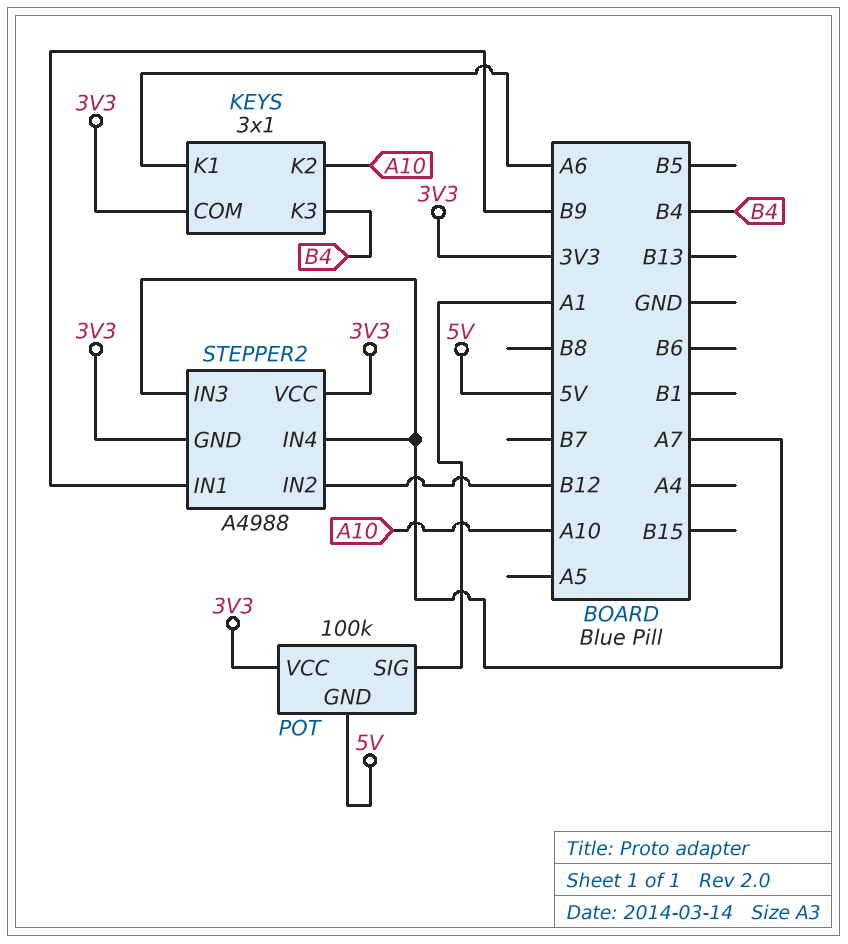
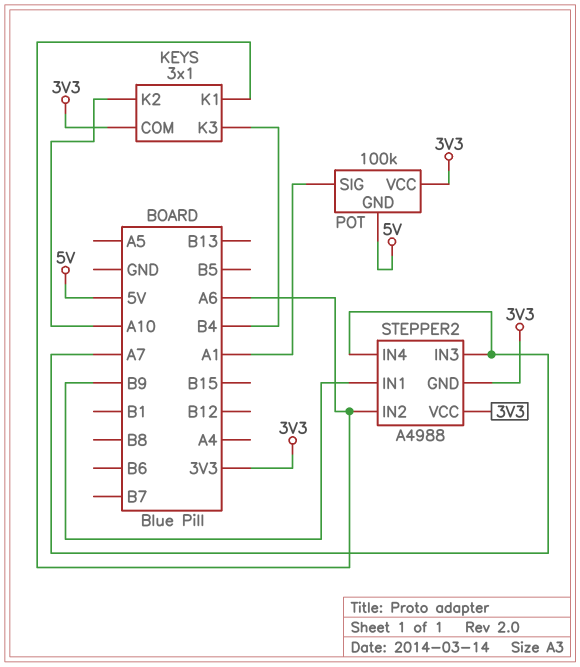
STEPPER2 pin IN2: B12 -> A6

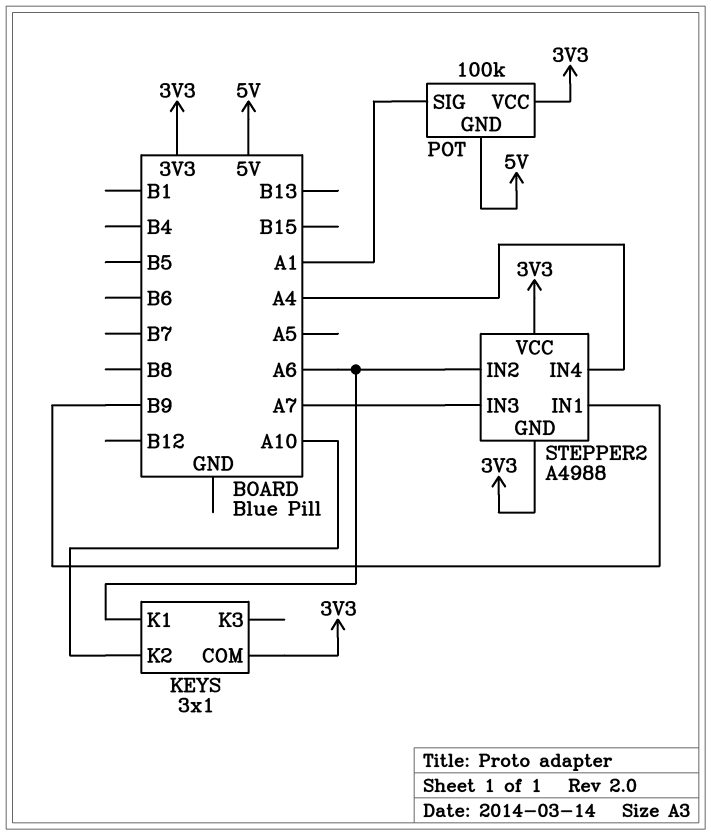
KEYS pin K3: B4 -> none
STEPPER2 pin IN4: A7 -> A4

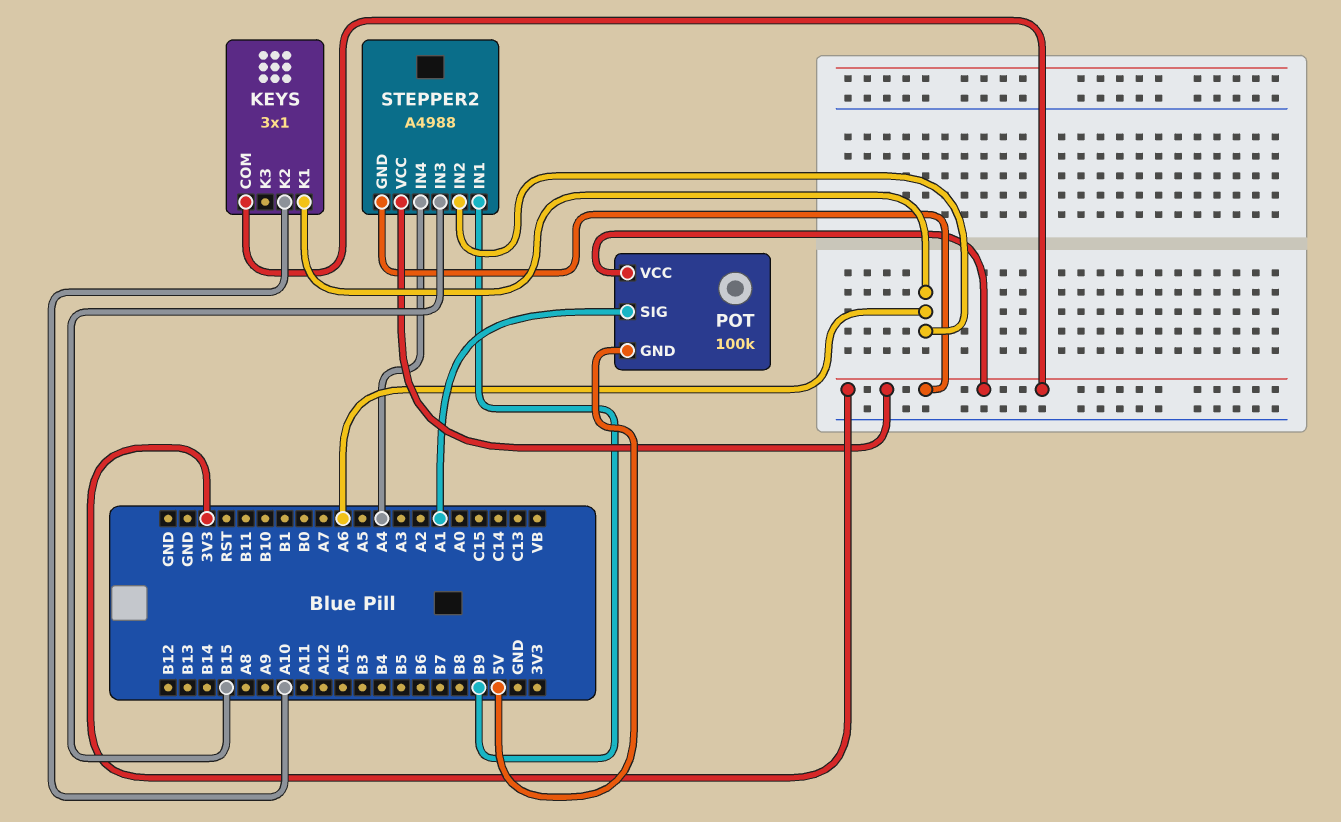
STEPPER2 pin IN3: A7 -> B15

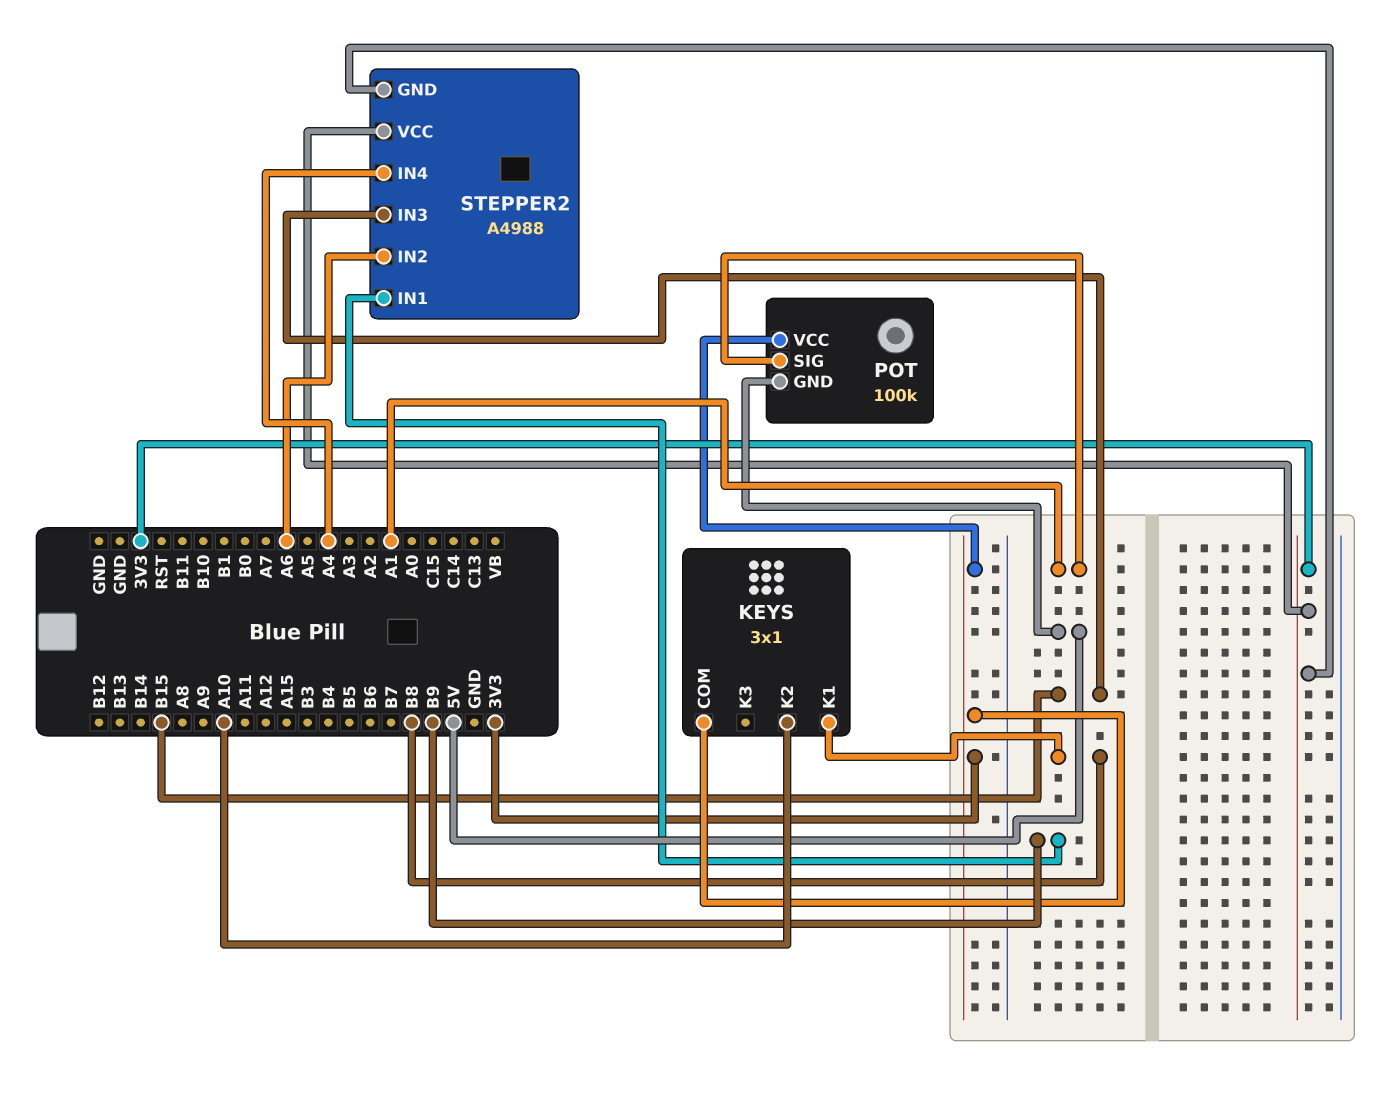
KEYS pin K1: A6 -> B8

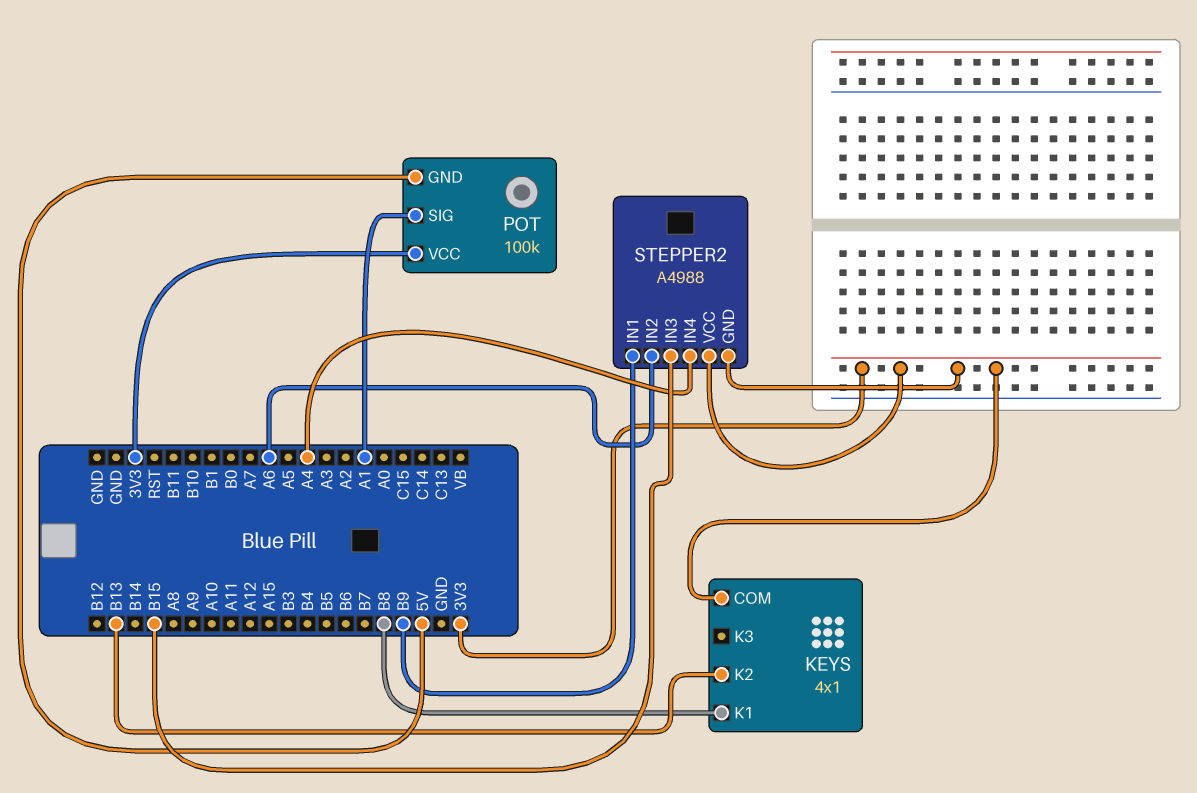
KEYS: 3x1 -> 4x1
KEYS pin K2: A10 -> B13

